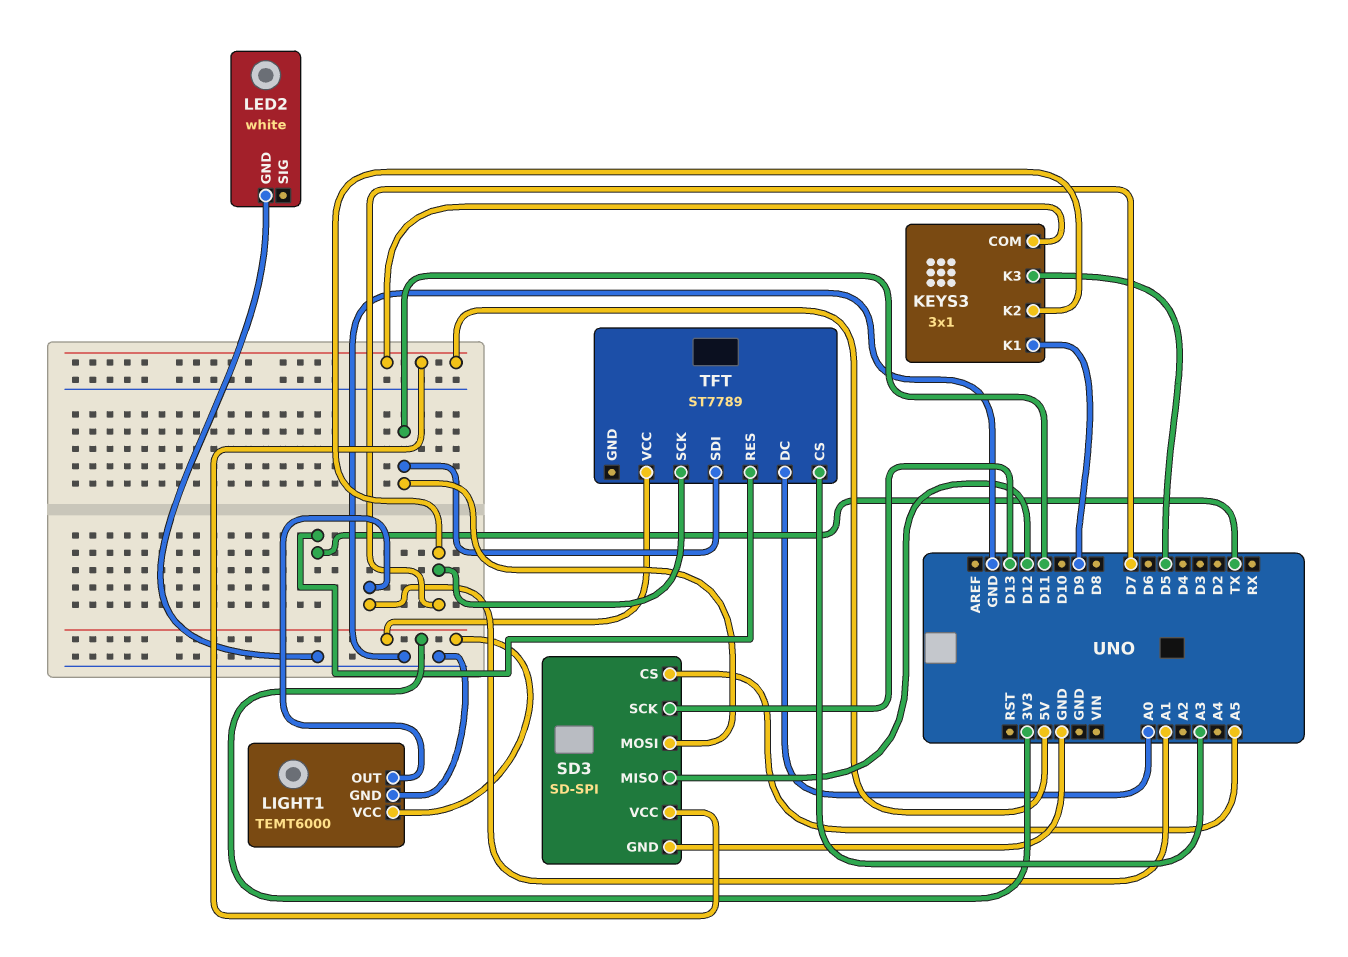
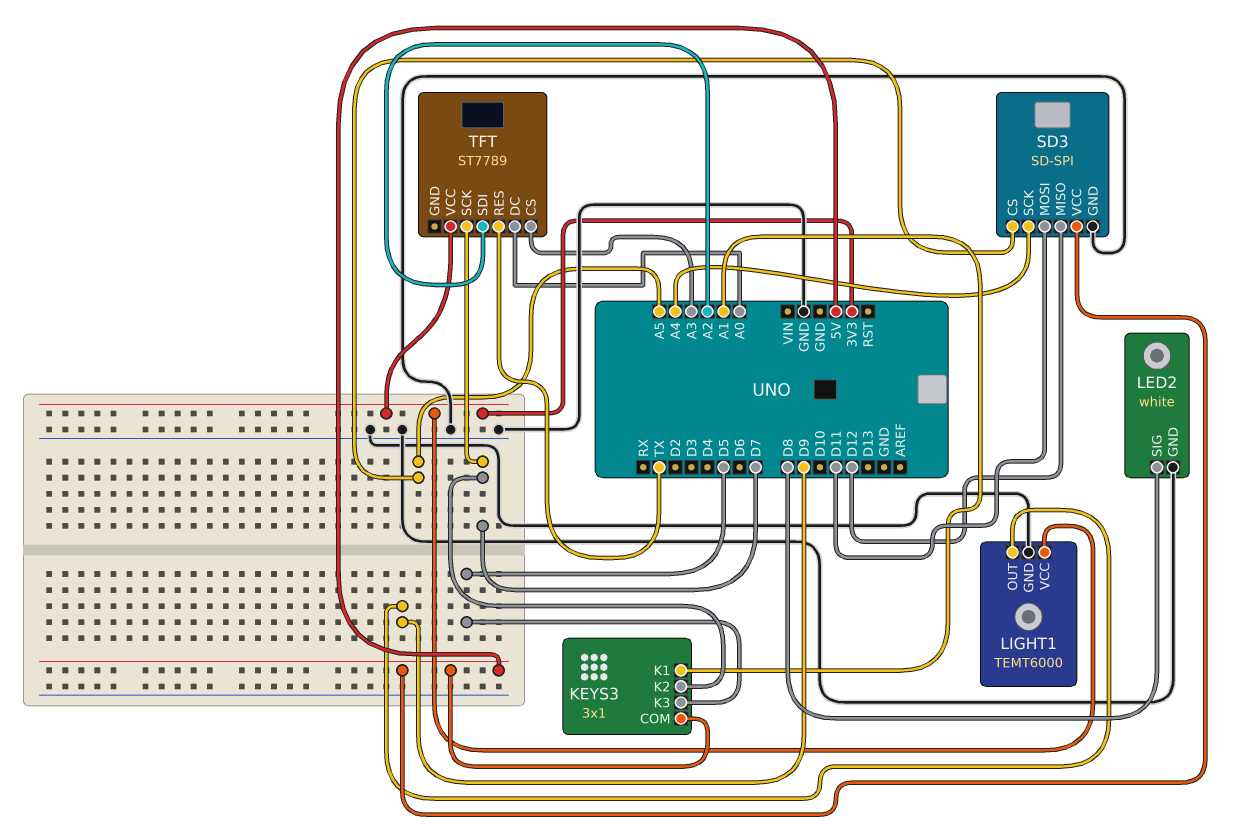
KEYS3 pin K1: D9 -> A1
LED2 pin SIG: none -> D8
LIGHT1 pin OUT: A1 -> D9
SD3 pin SCK: D13 -> A4
TFT pin SDI: D11 -> A2

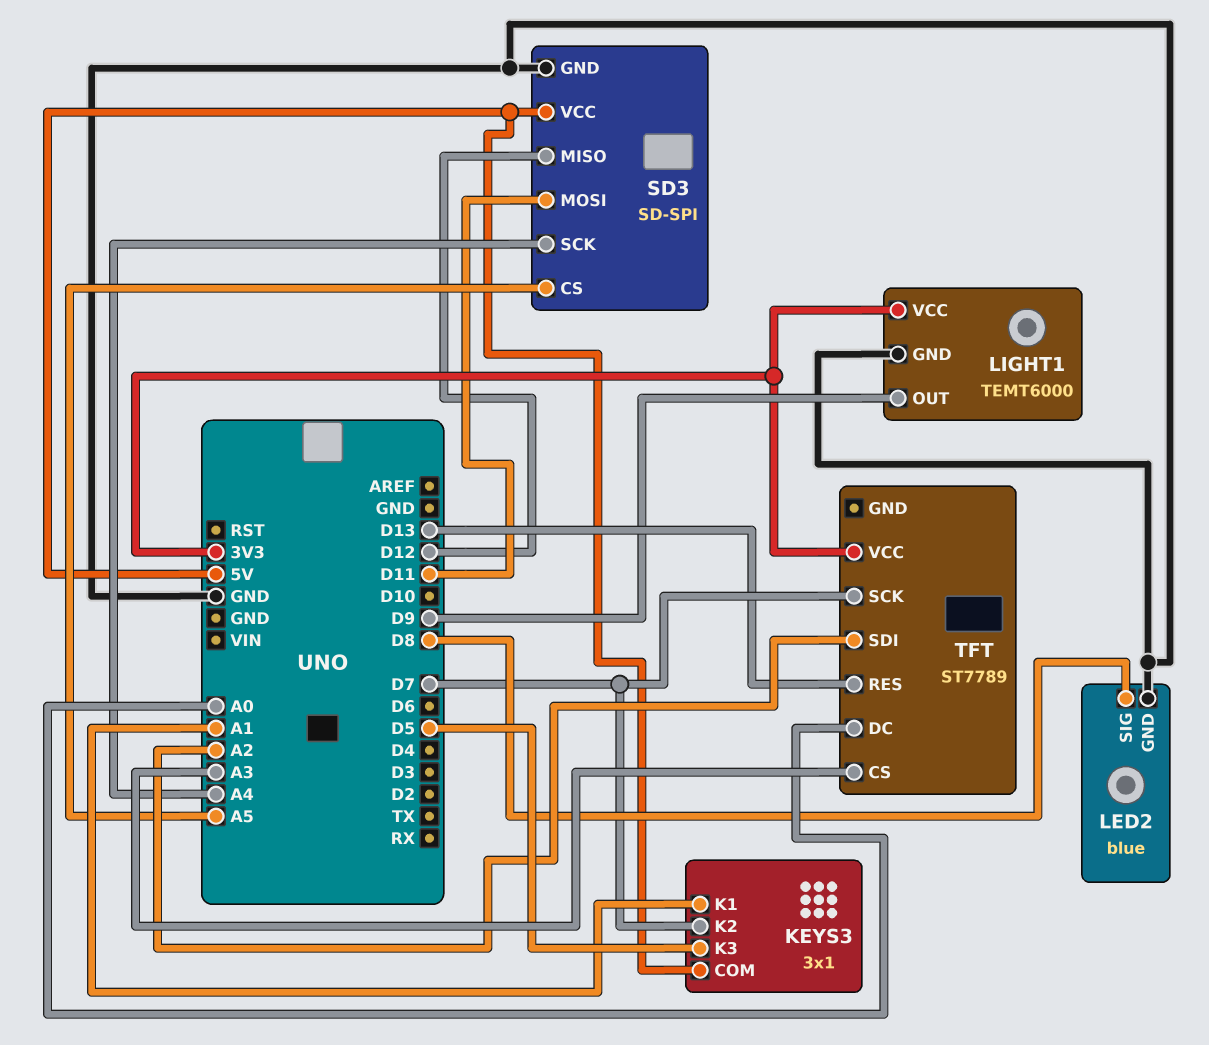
LED2: white -> blue
TFT pin RES: TX -> D13

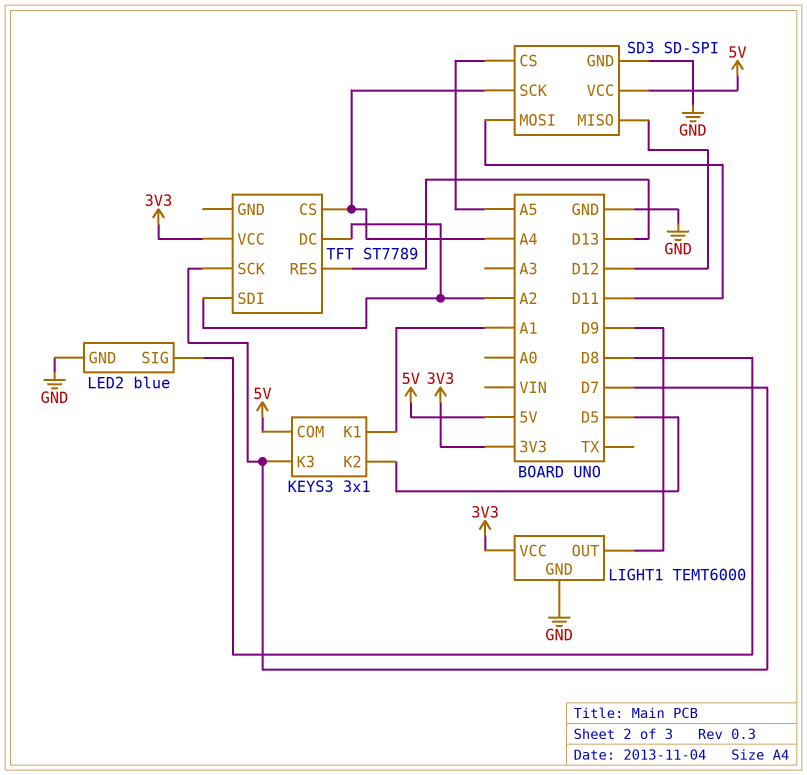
KEYS3 pin K2: D7 -> D5
KEYS3 pin K3: D5 -> D7
TFT pin CS: A3 -> A4
TFT pin DC: A0 -> A2

